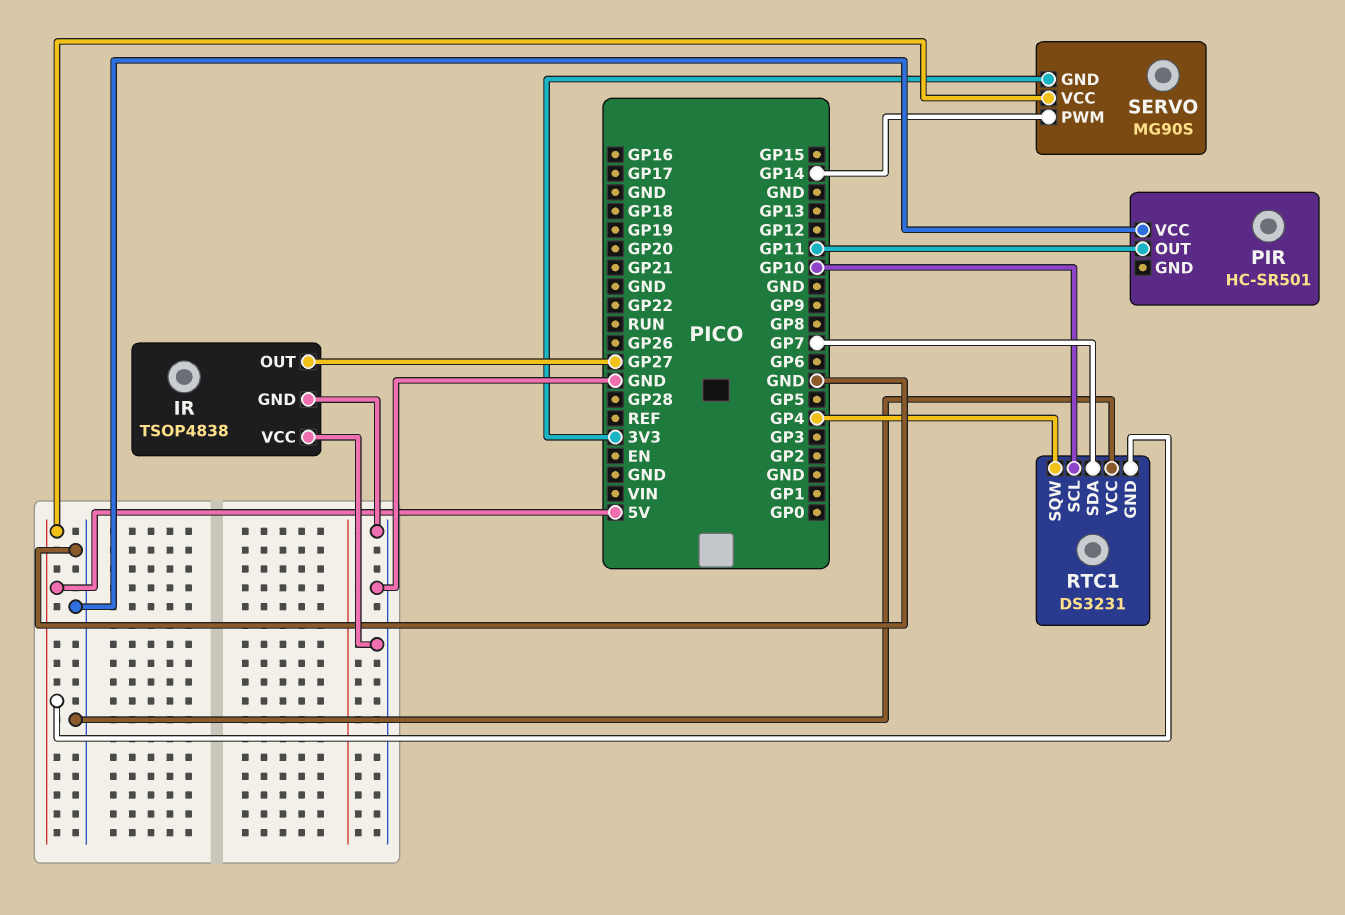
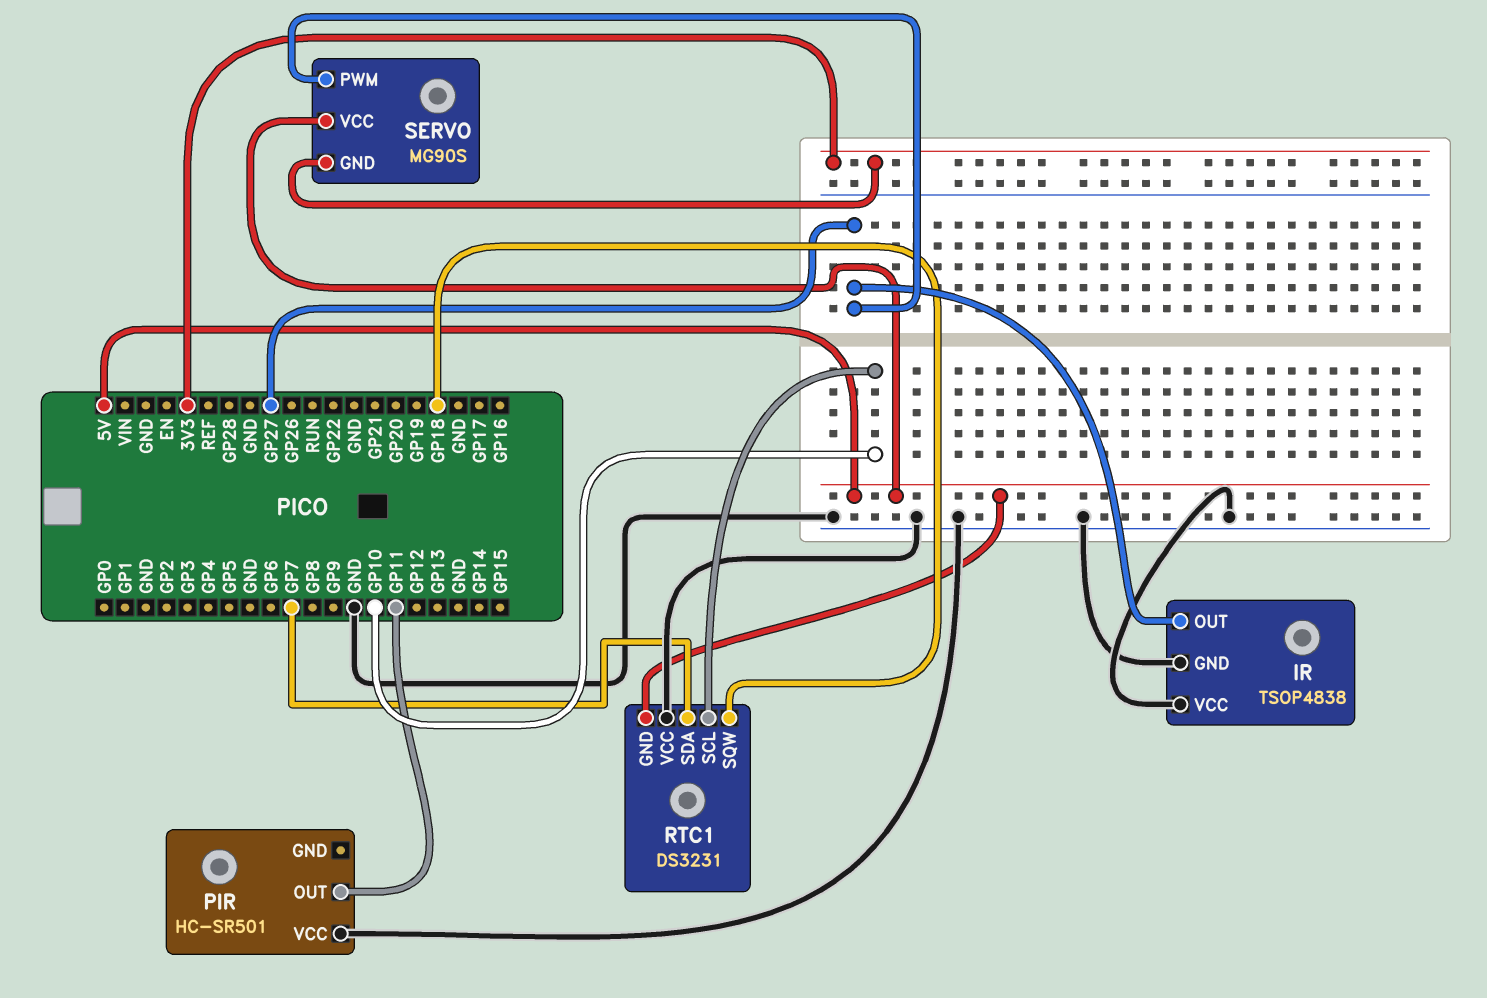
RTC1 pin SQW: GP4 -> GP18
SERVO pin PWM: GP14 -> GP27

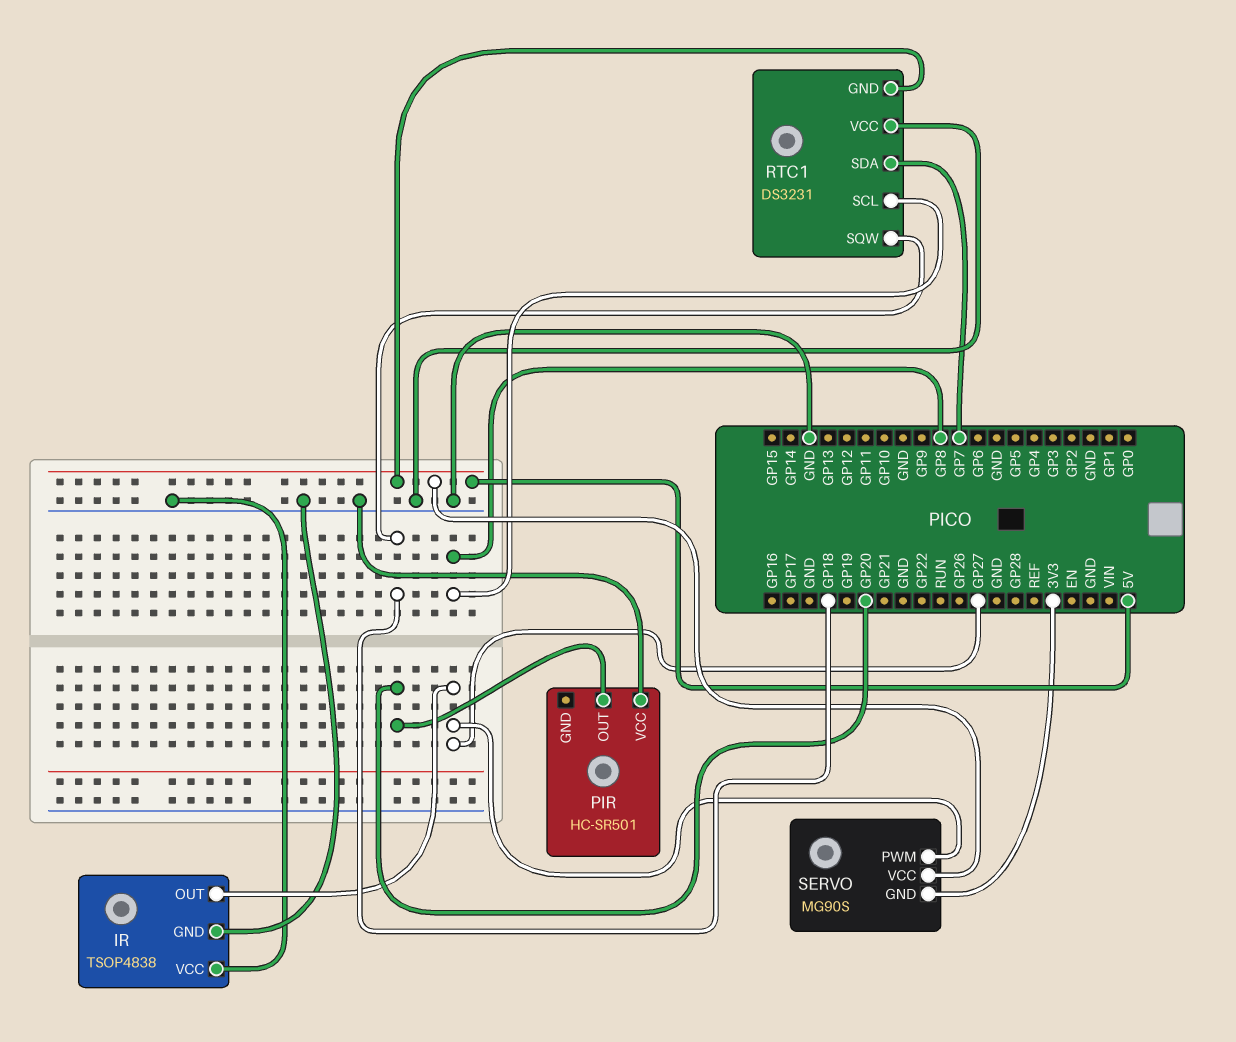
PIR pin OUT: GP11 -> GP20
RTC1 pin SCL: GP10 -> GP8

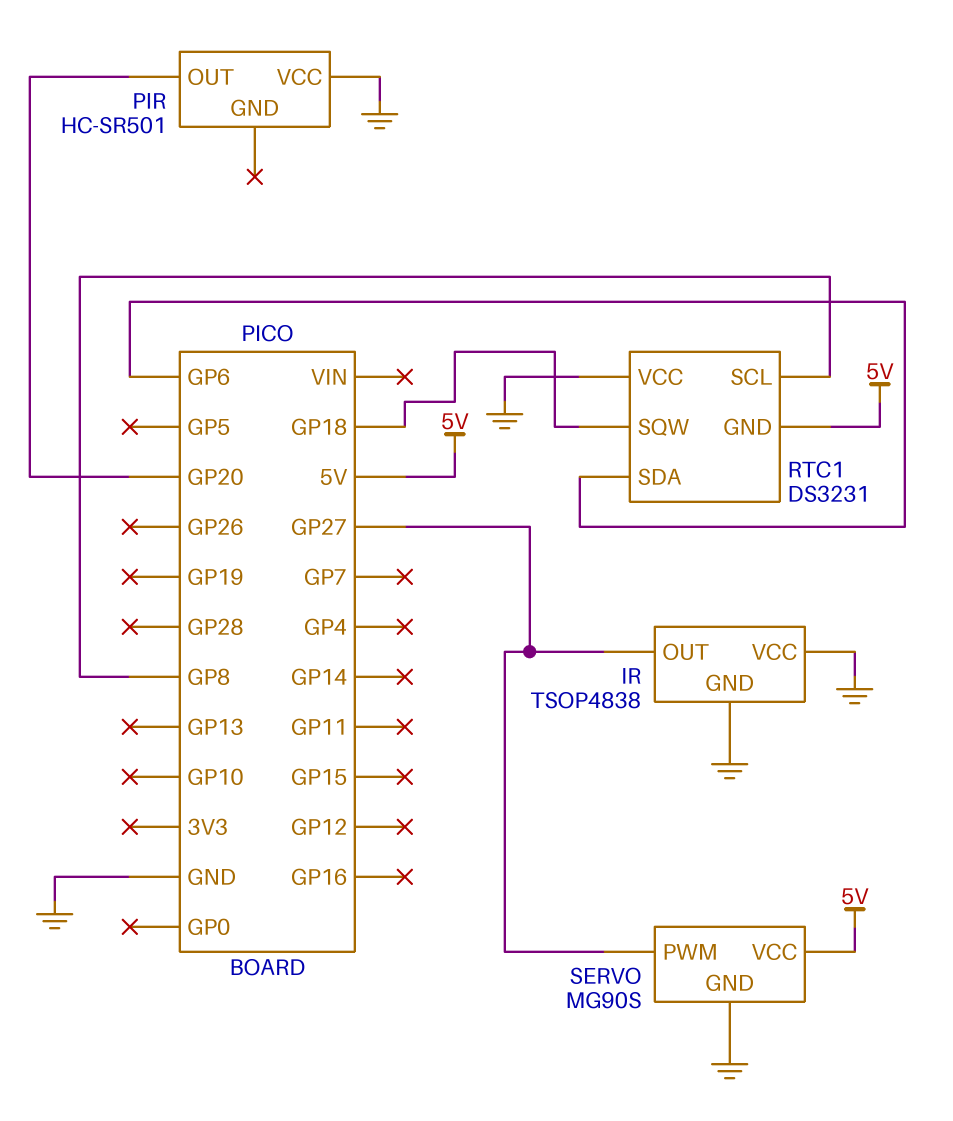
RTC1 pin SDA: GP7 -> GP6
SERVO pin GND: 3V3 -> GND

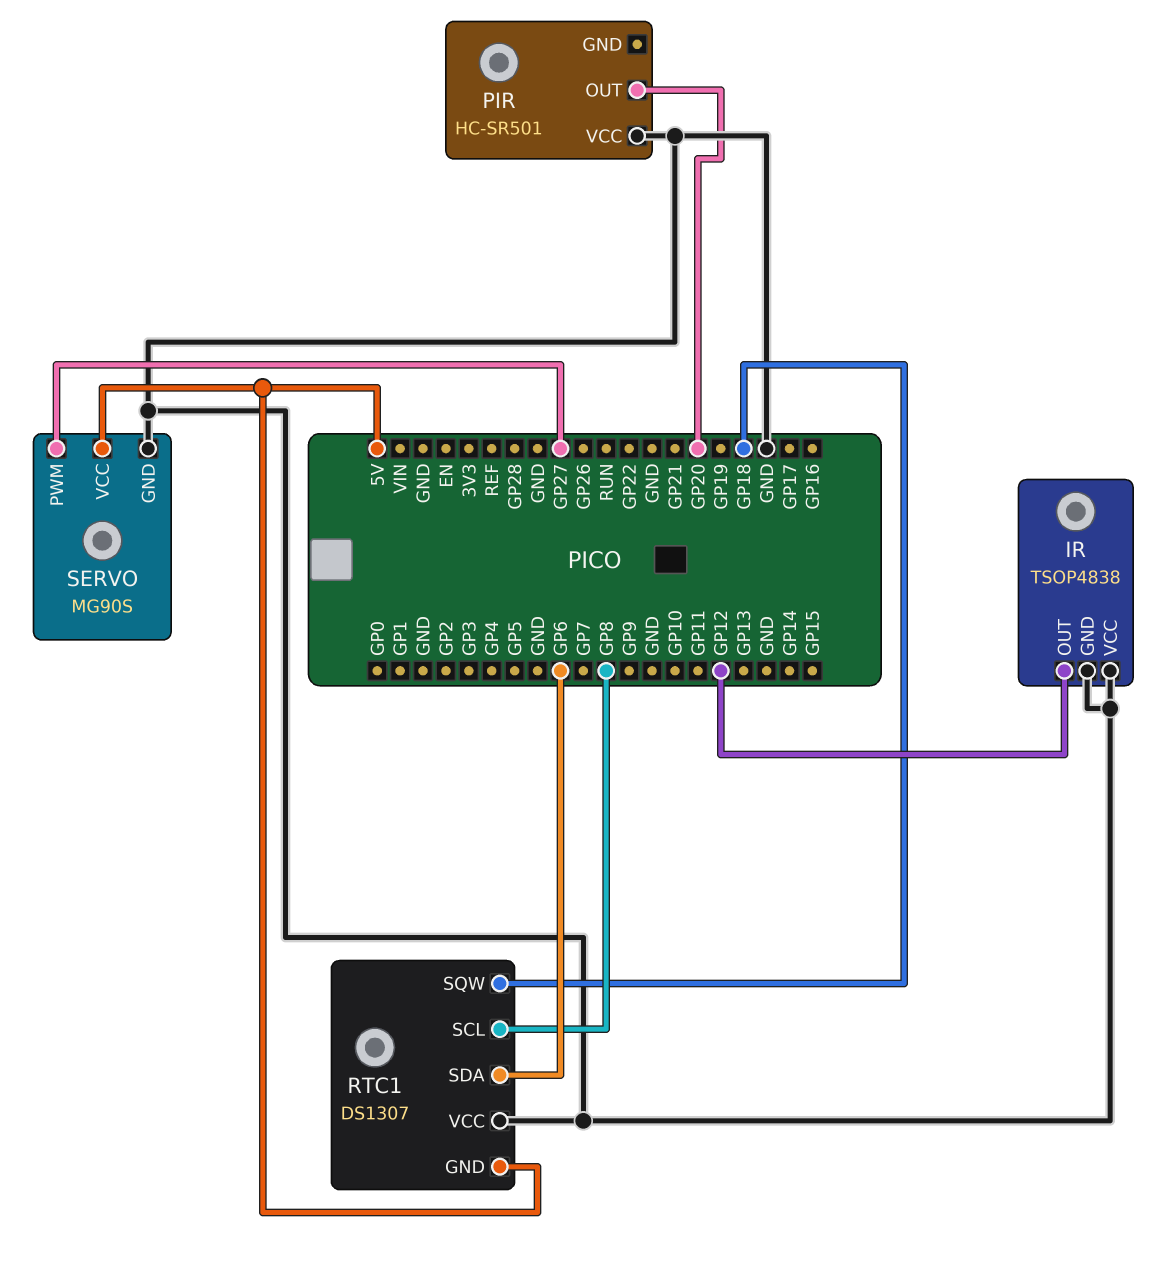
IR pin OUT: GP27 -> GP12
RTC1: DS3231 -> DS1307

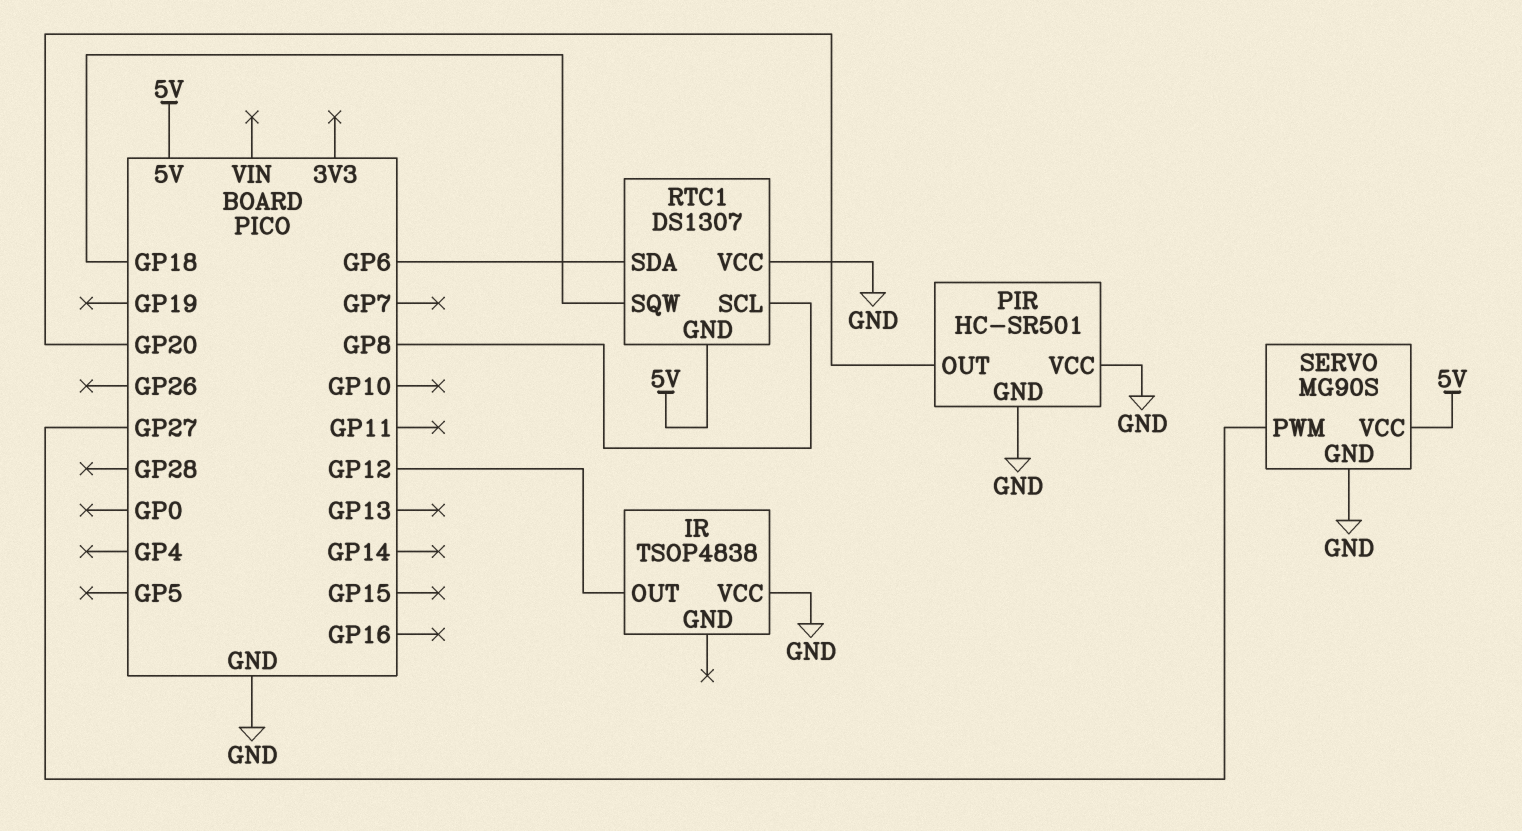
IR pin GND: GND -> none
PIR pin GND: none -> GND

